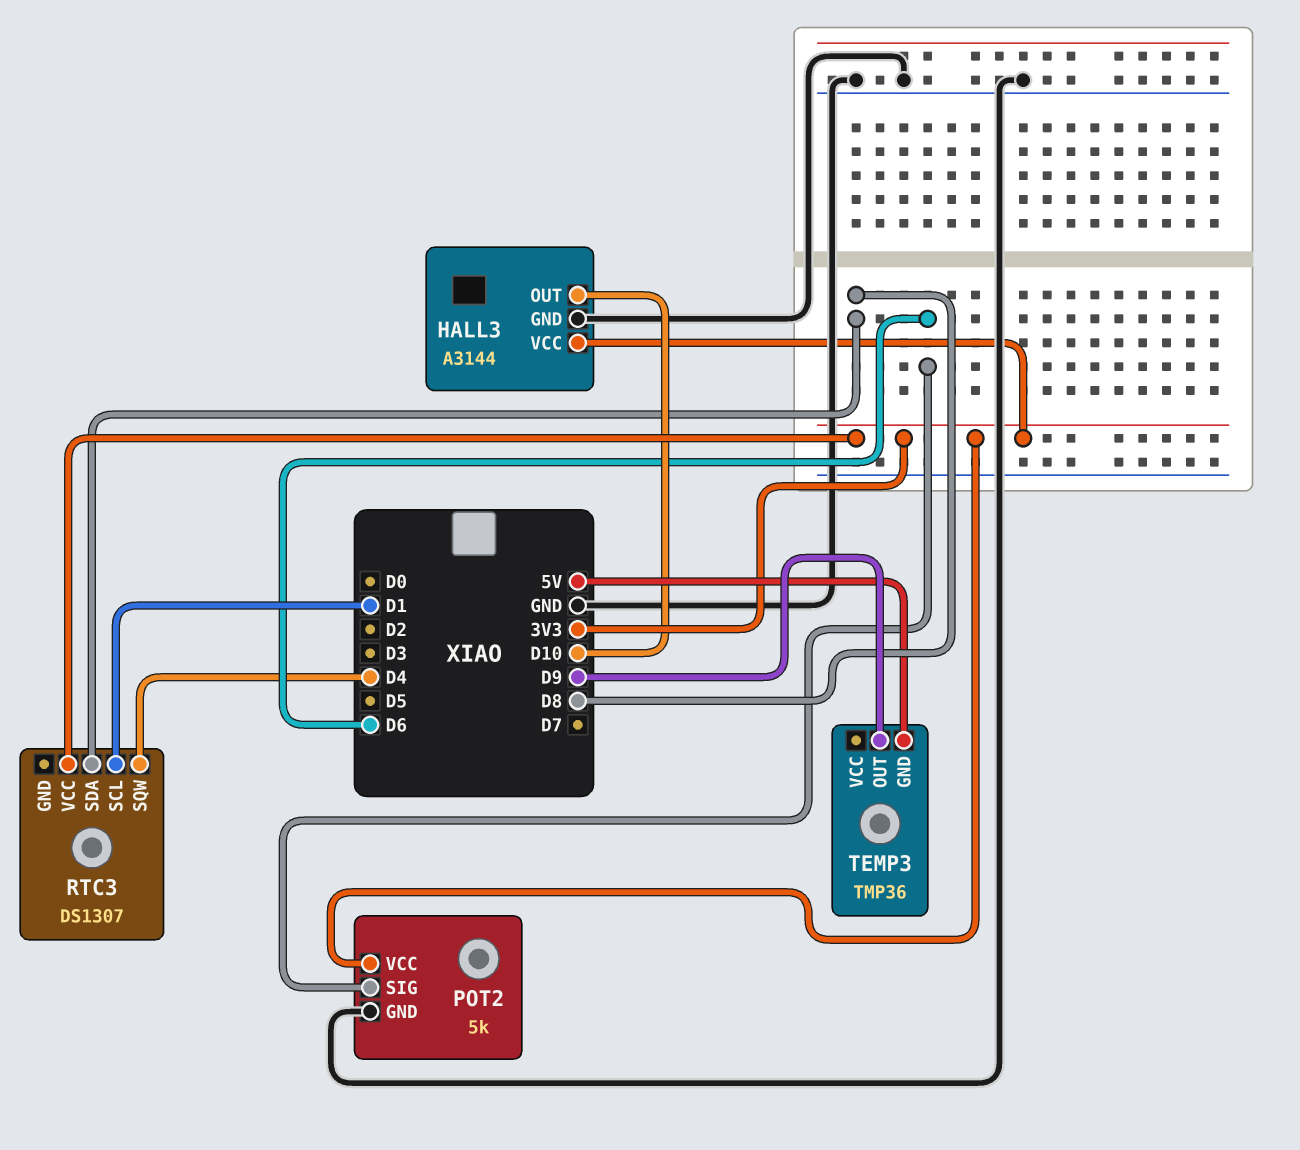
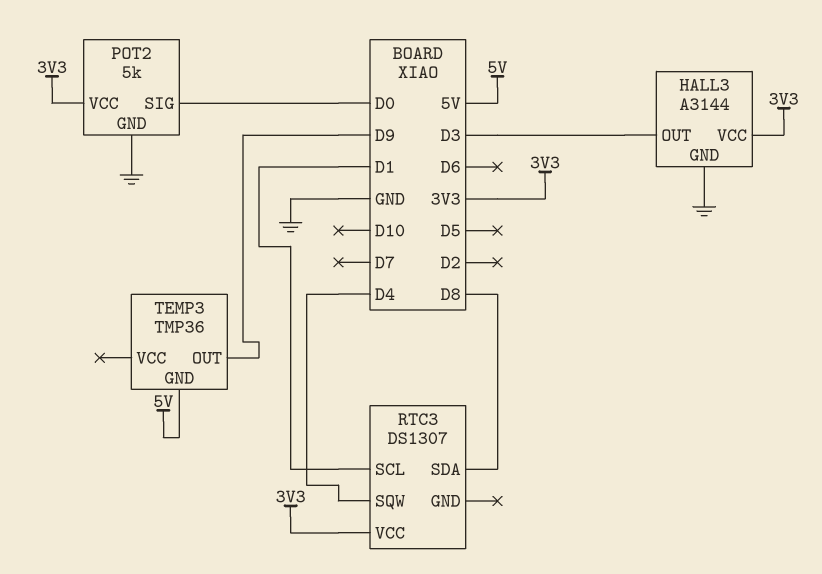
HALL3 pin OUT: D10 -> D3
POT2 pin SIG: D6 -> D0

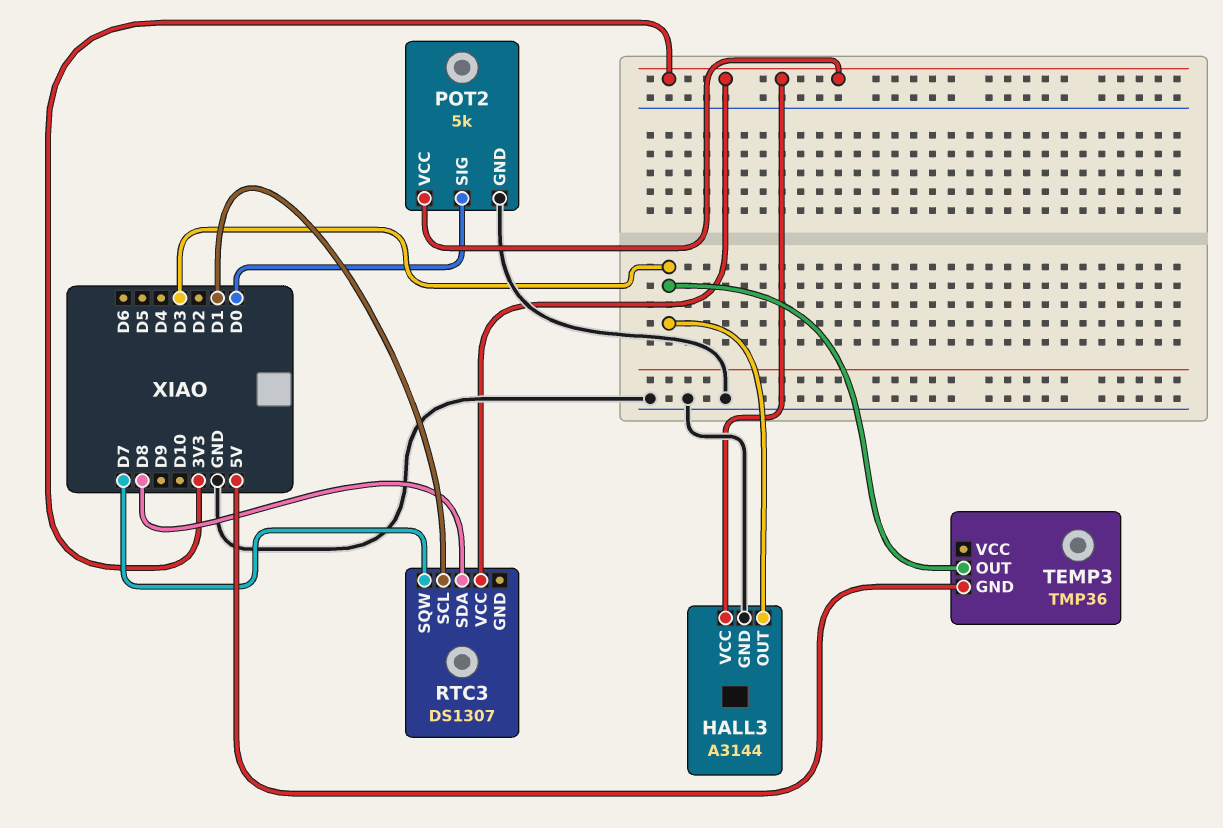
RTC3 pin SQW: D4 -> D7
TEMP3 pin OUT: D9 -> D3

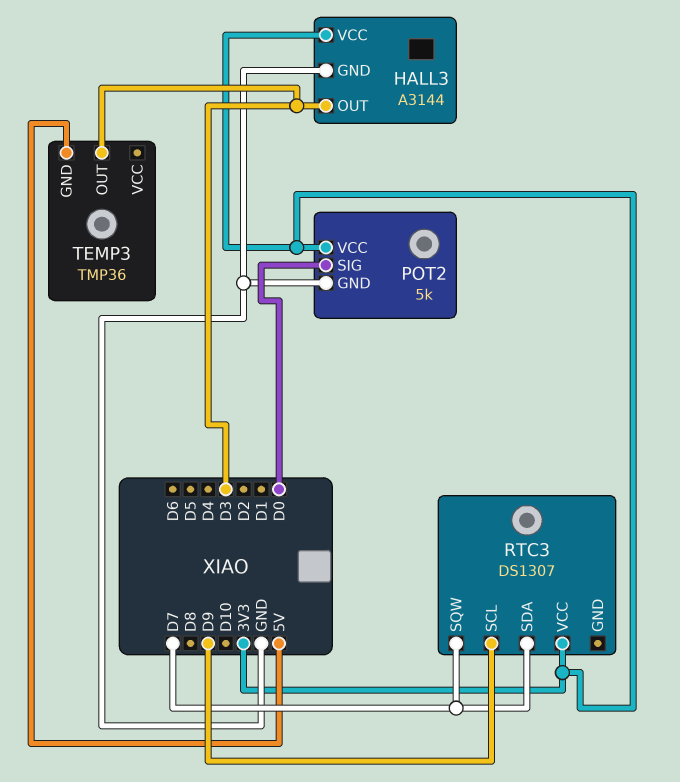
RTC3 pin SCL: D1 -> D9
RTC3 pin SDA: D8 -> D7

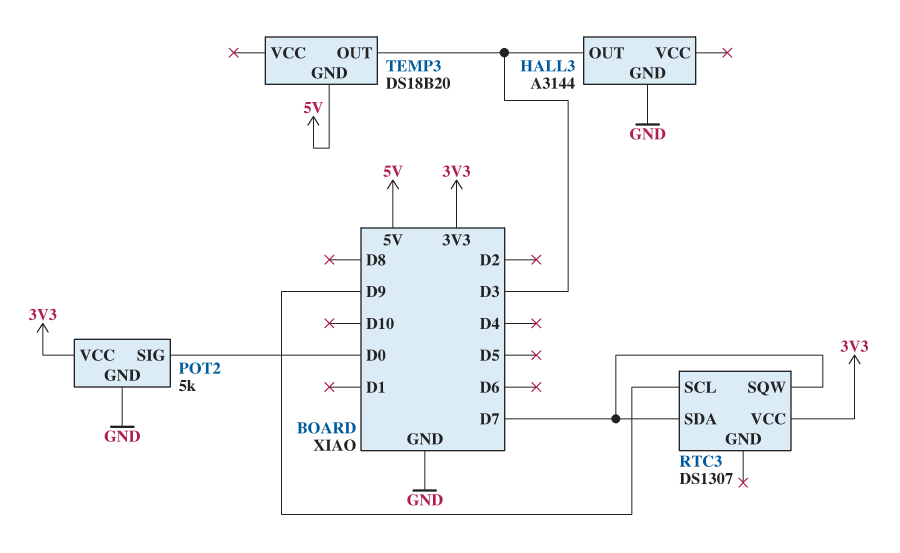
HALL3 pin VCC: 3V3 -> none
TEMP3: TMP36 -> DS18B20

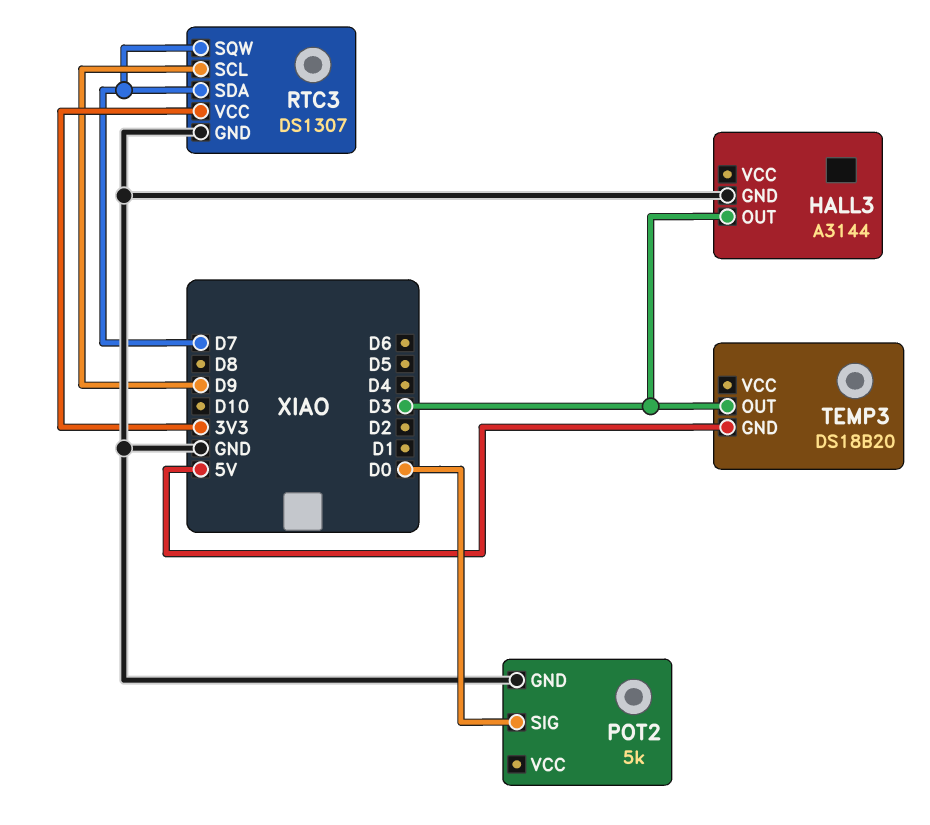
POT2 pin VCC: 3V3 -> none
RTC3 pin GND: none -> GND

